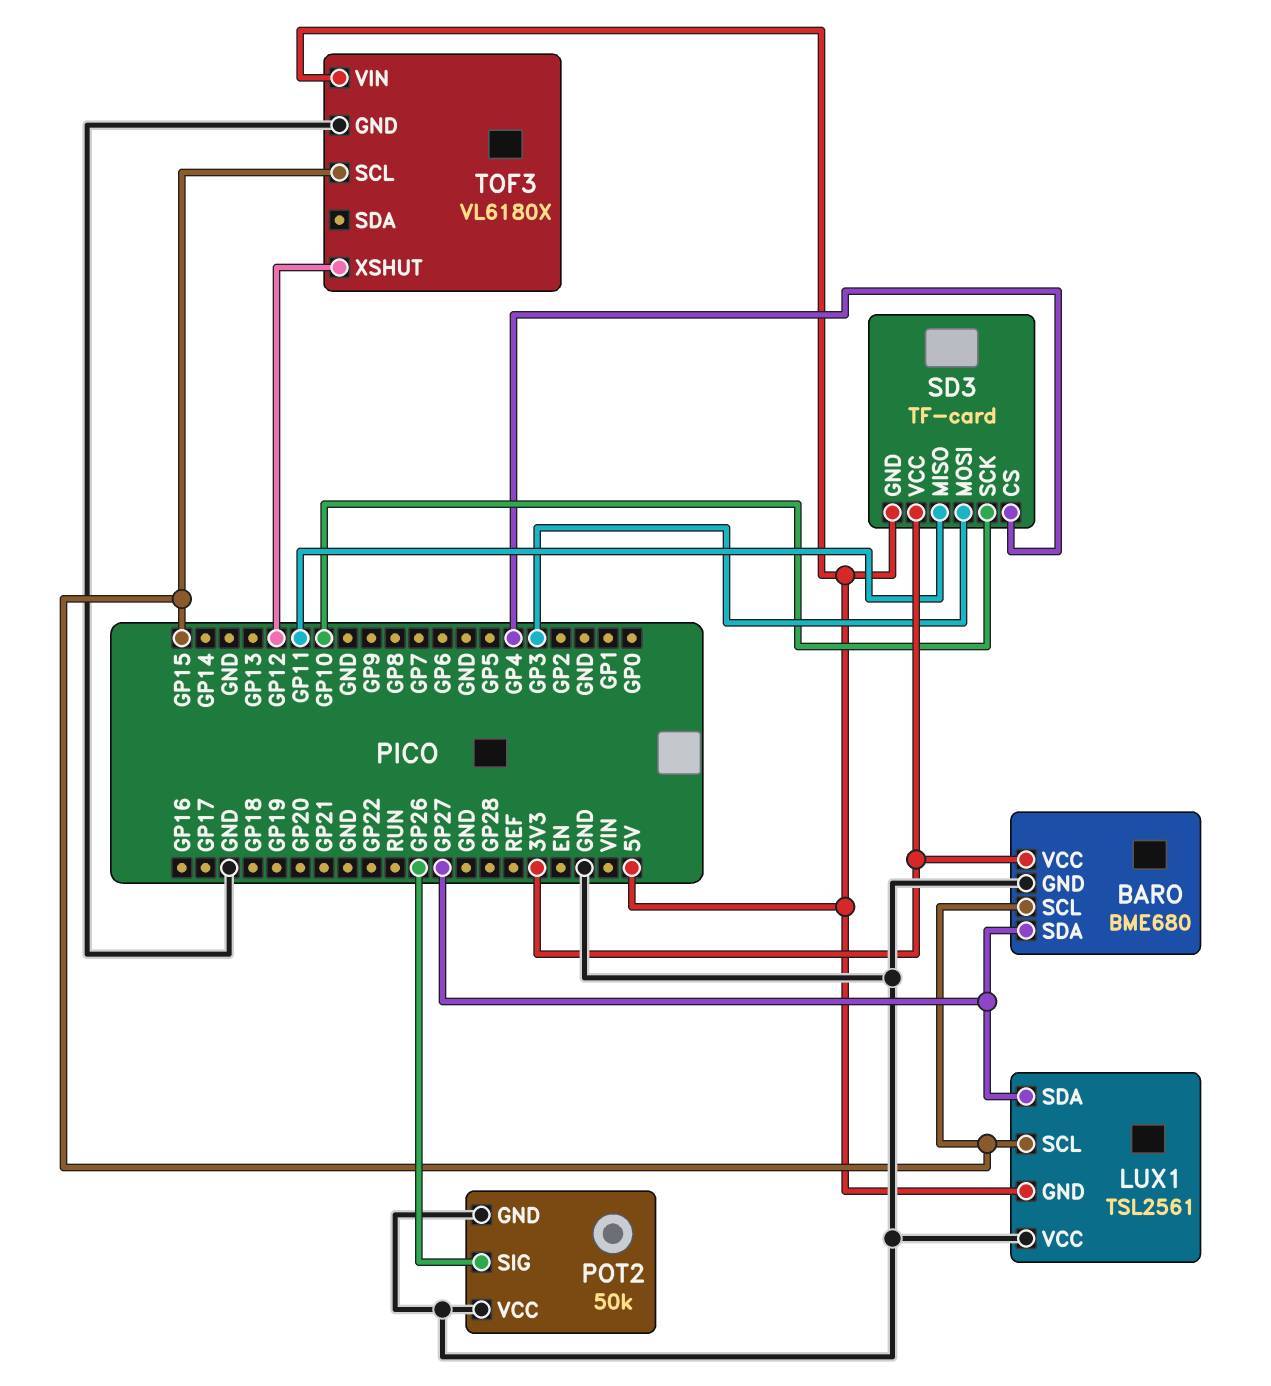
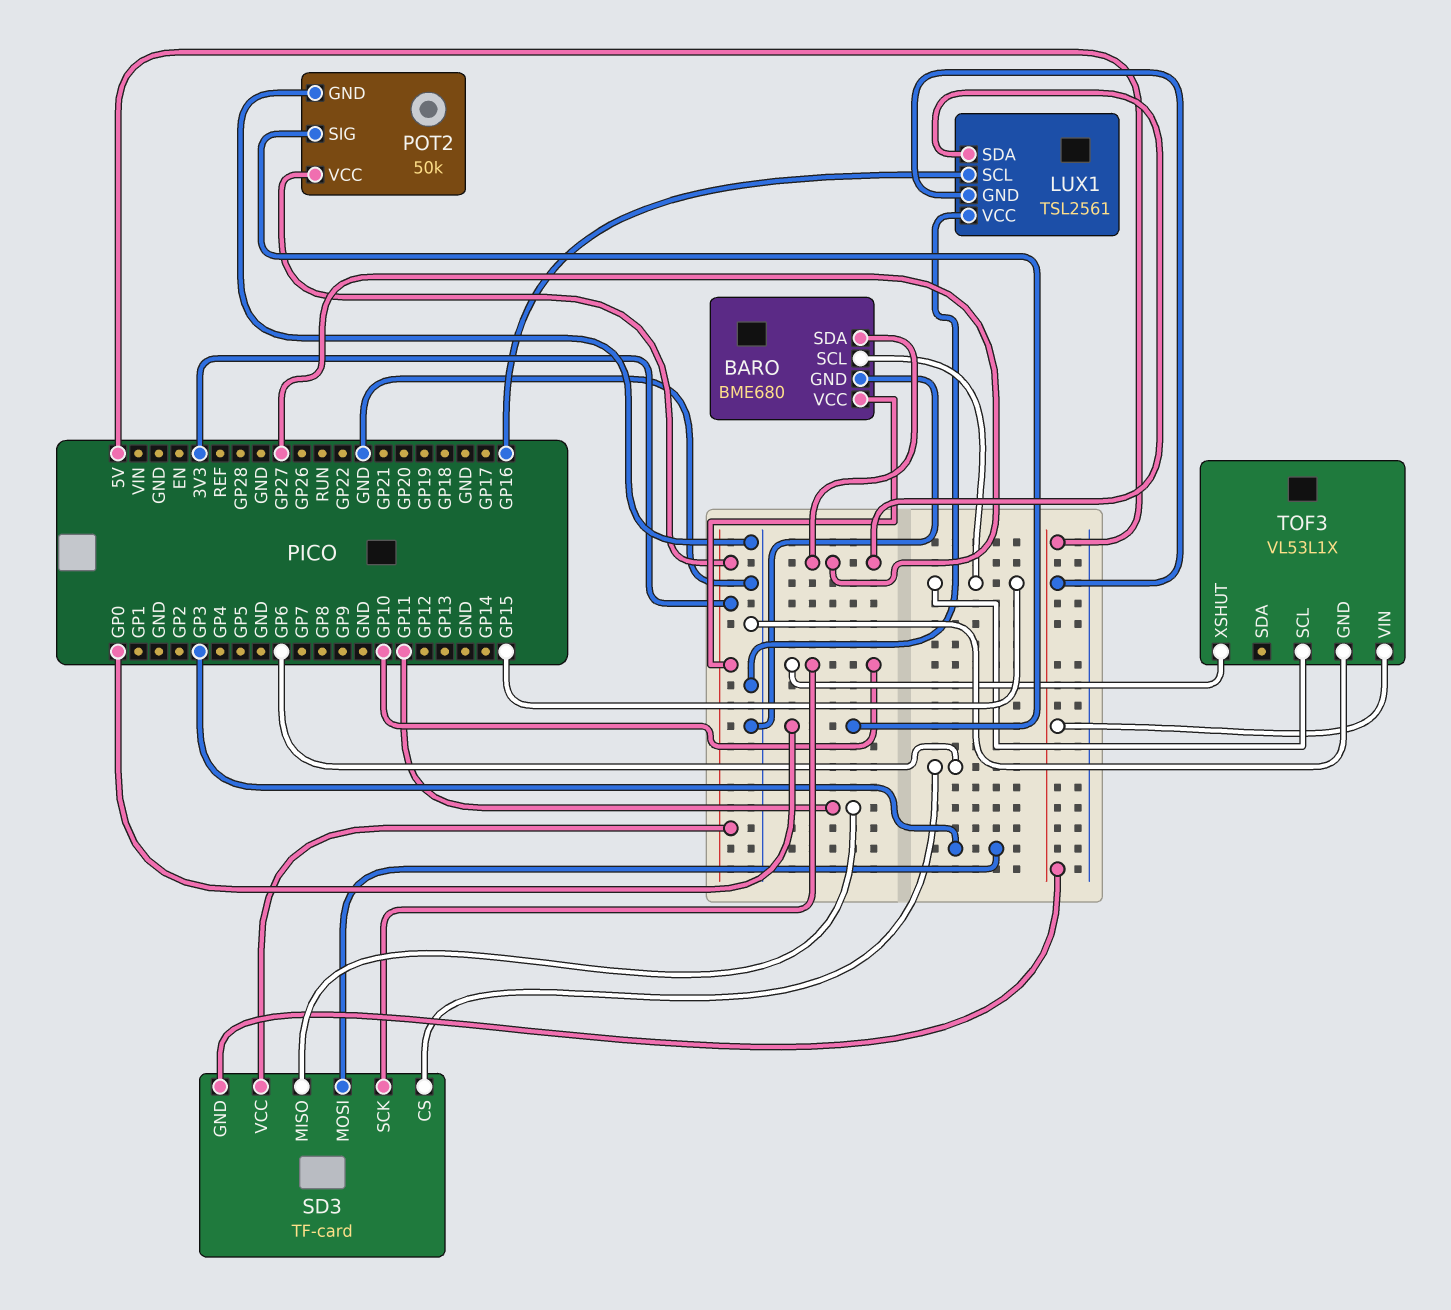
LUX1 pin SCL: GP15 -> GP16
POT2 pin SIG: GP26 -> GP0
POT2 pin VCC: GND -> 3V3
SD3 pin CS: GP4 -> GP6
TOF3: VL6180X -> VL53L1X
TOF3 pin XSHUT: GP12 -> GP10

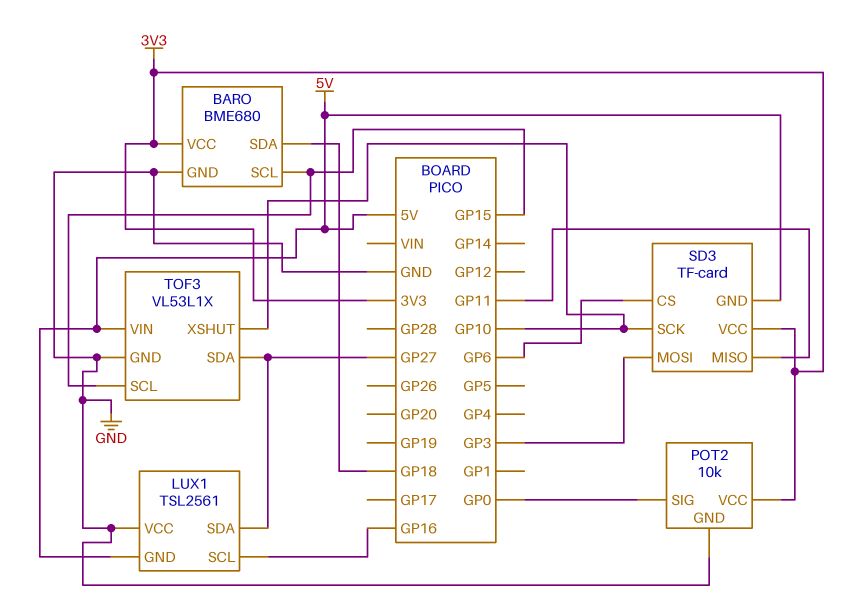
BARO pin SDA: GP27 -> GP18
POT2: 50k -> 10k
TOF3 pin SDA: none -> GP27

